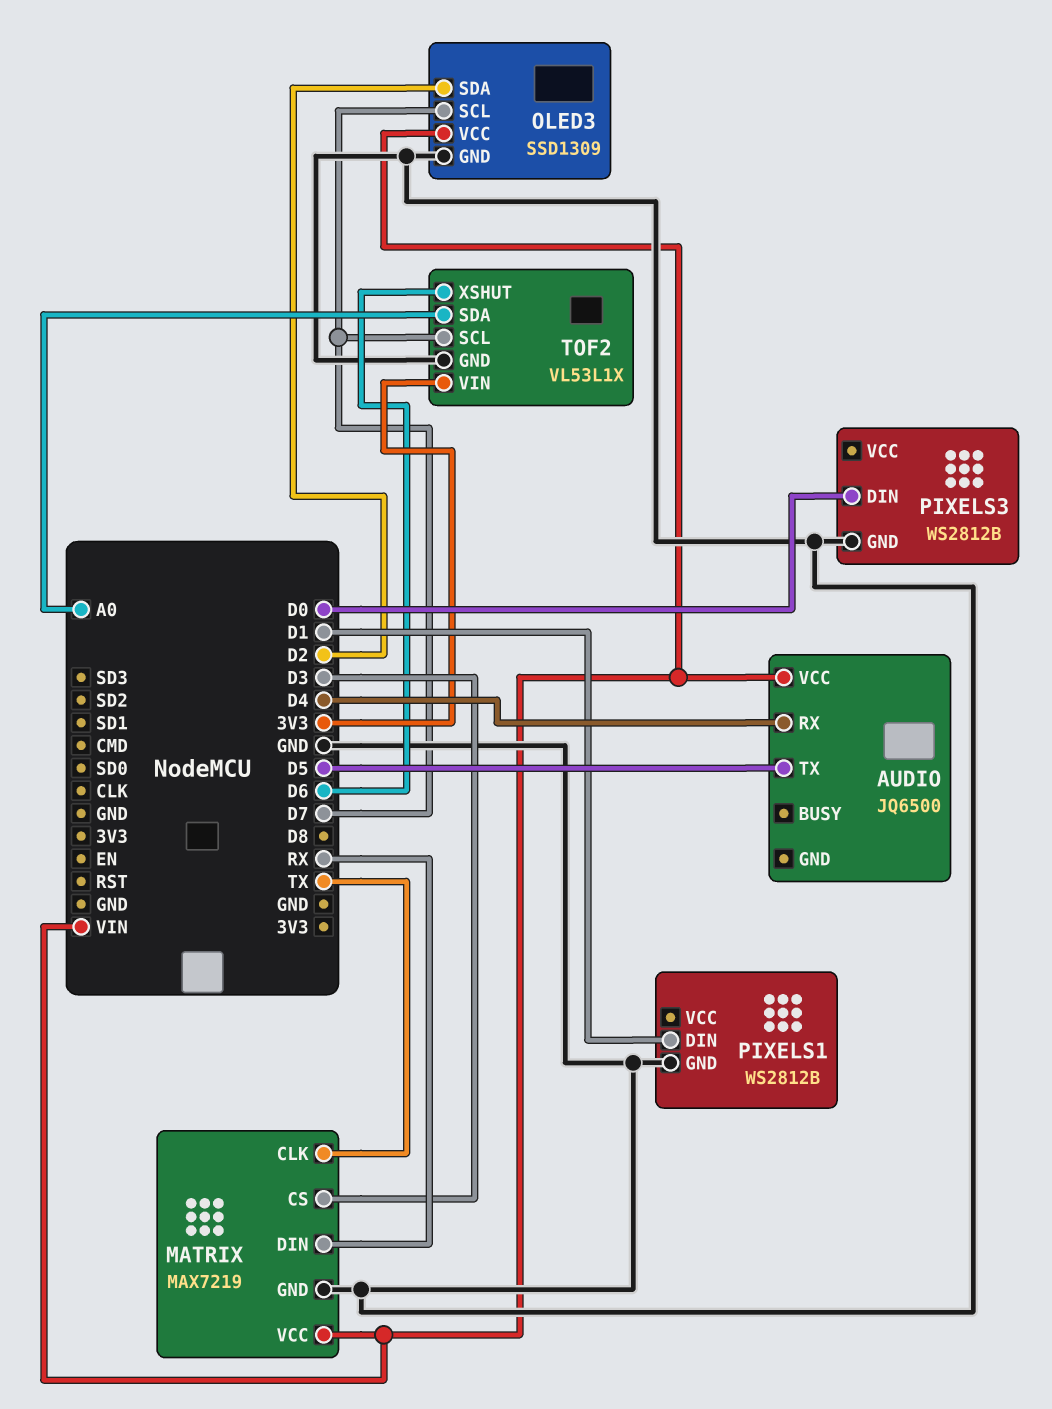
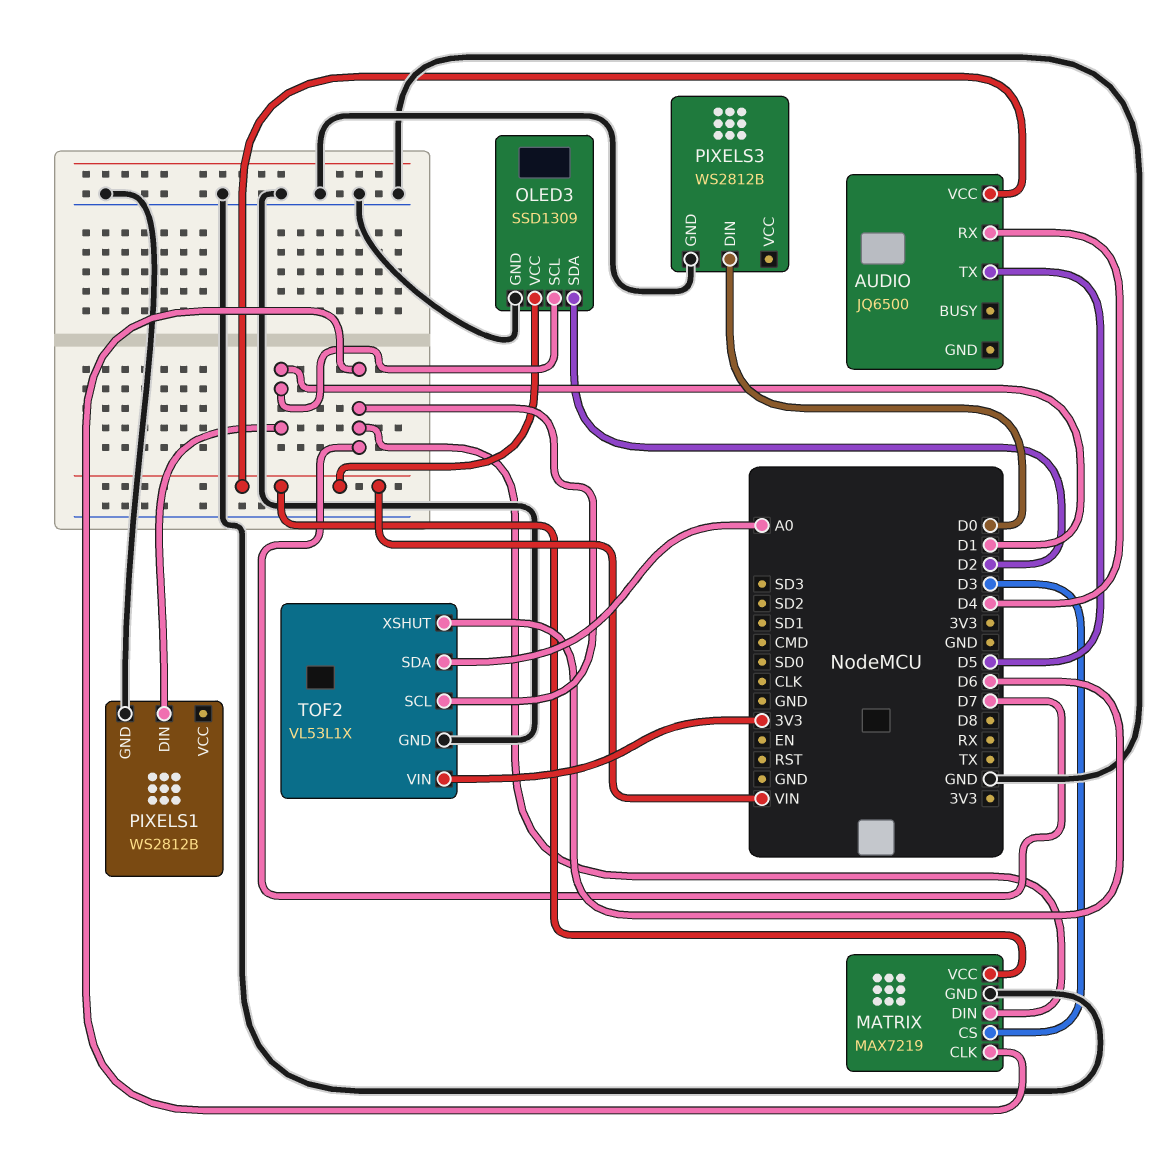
MATRIX pin CLK: TX -> D7
MATRIX pin DIN: RX -> D7
OLED3 pin SCL: D7 -> D1

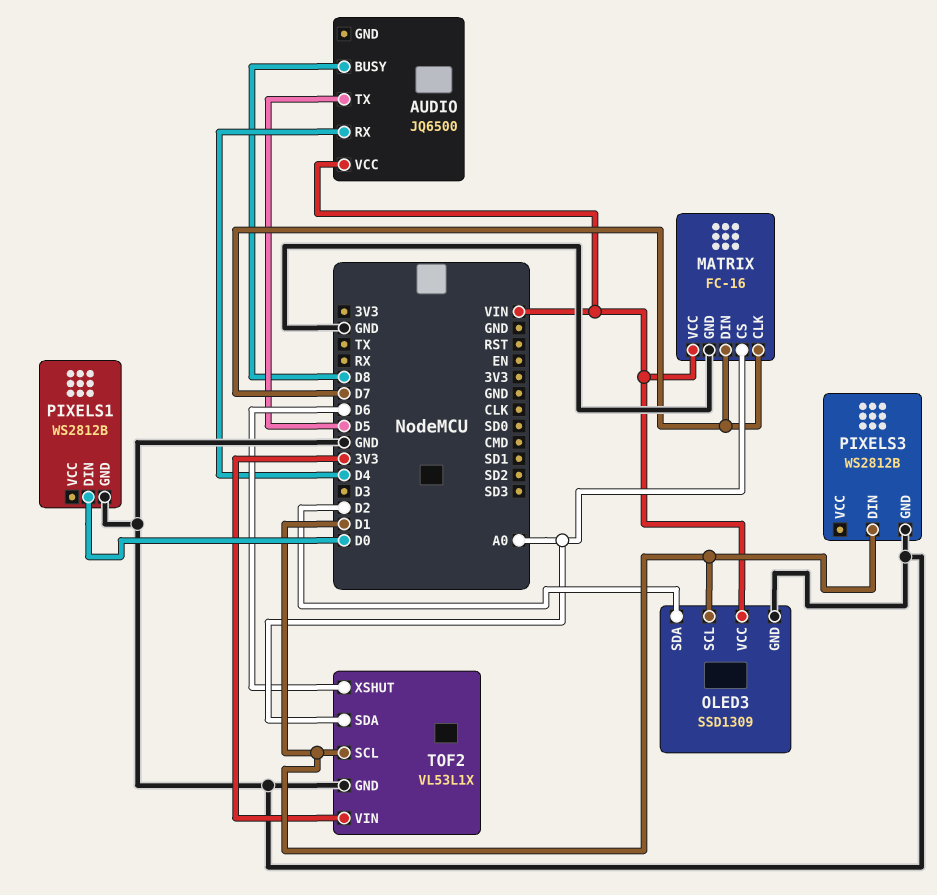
AUDIO pin BUSY: none -> D8
MATRIX: MAX7219 -> FC-16
MATRIX pin CS: D3 -> A0
PIXELS1 pin DIN: D1 -> D0
PIXELS3 pin DIN: D0 -> D1
TOF2 pin SCL: D7 -> D1

